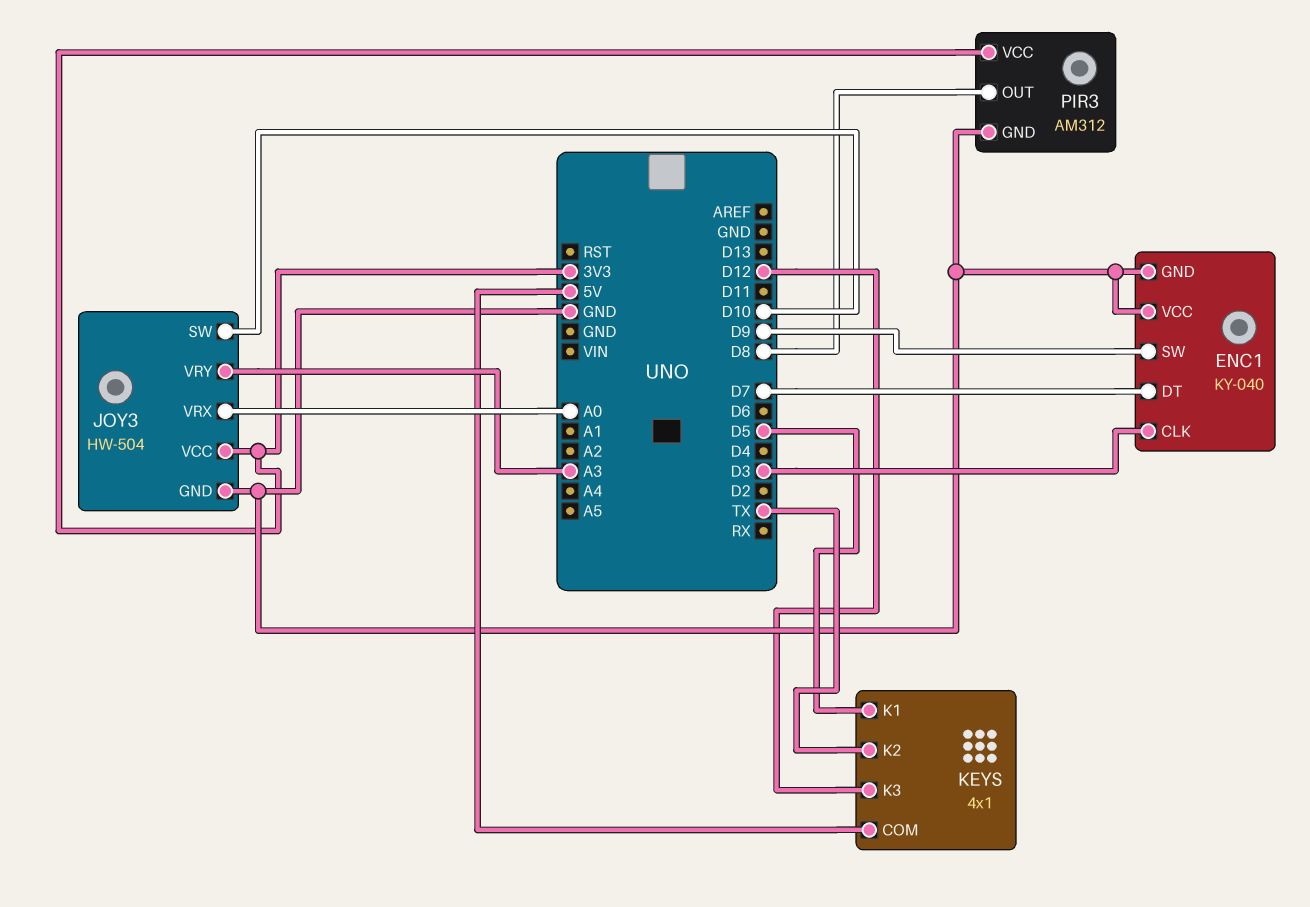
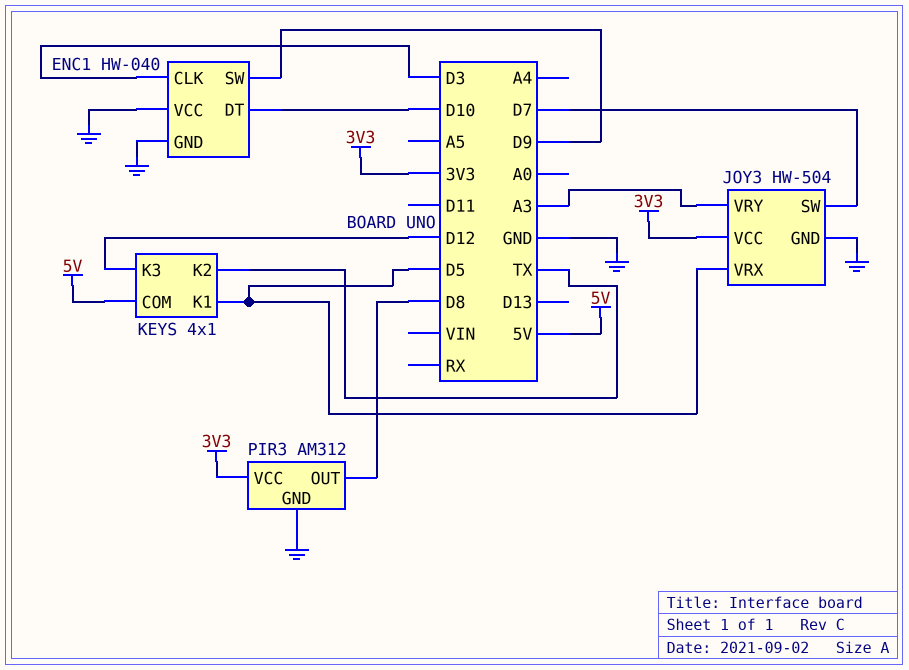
ENC1: KY-040 -> HW-040
ENC1 pin DT: D7 -> D10
JOY3 pin SW: D10 -> D7
JOY3 pin VRX: A0 -> D5

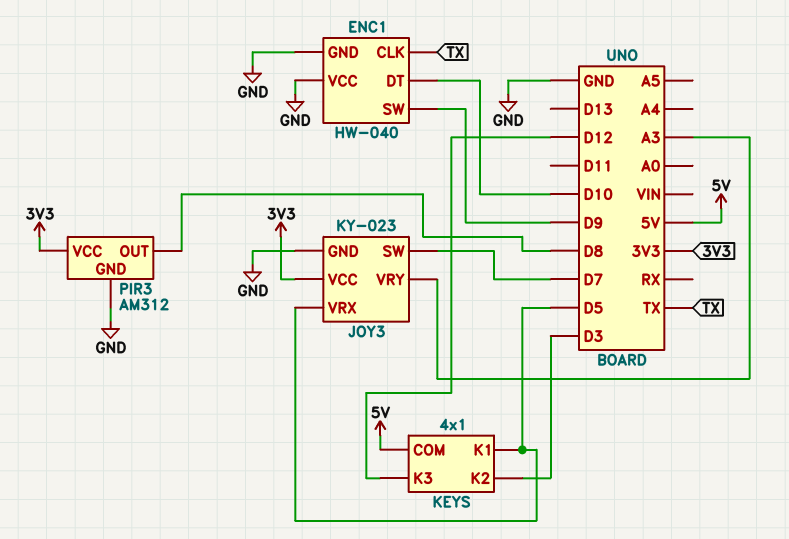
ENC1 pin CLK: D3 -> TX
JOY3: HW-504 -> KY-023
KEYS pin K2: TX -> D3

